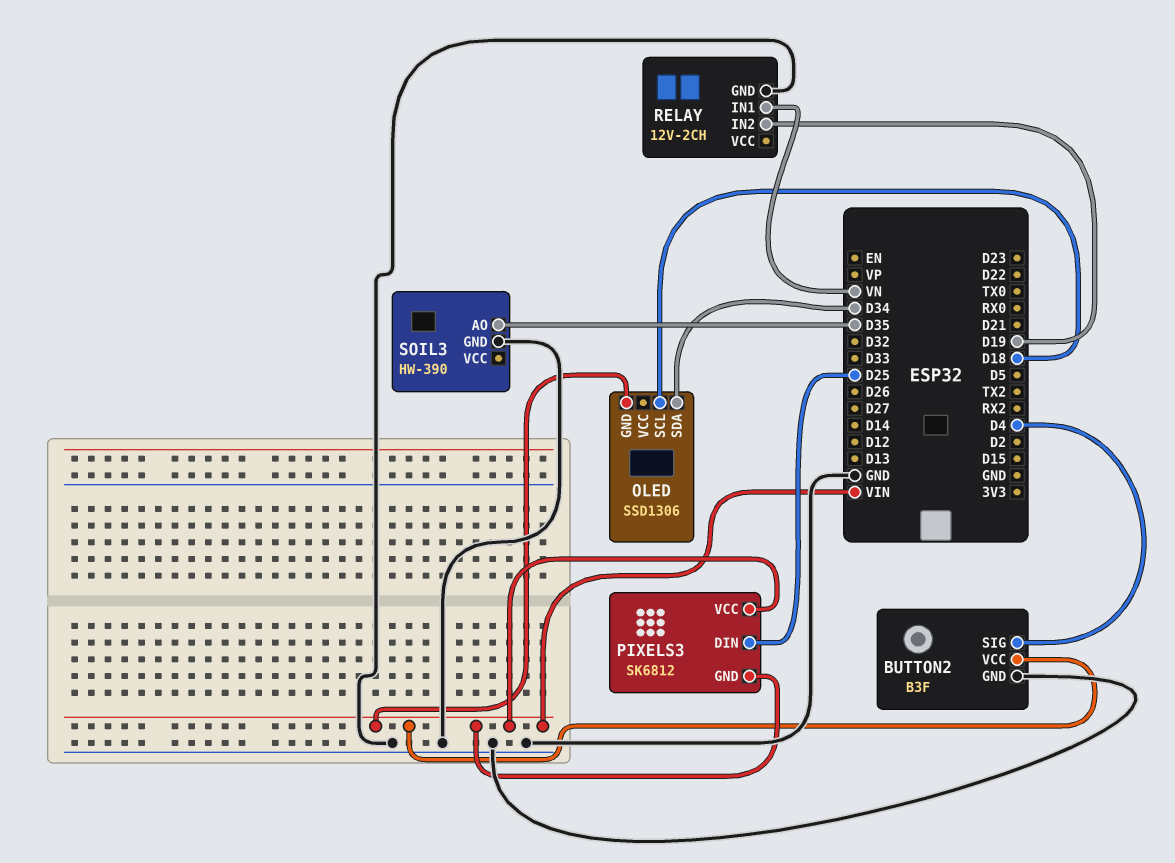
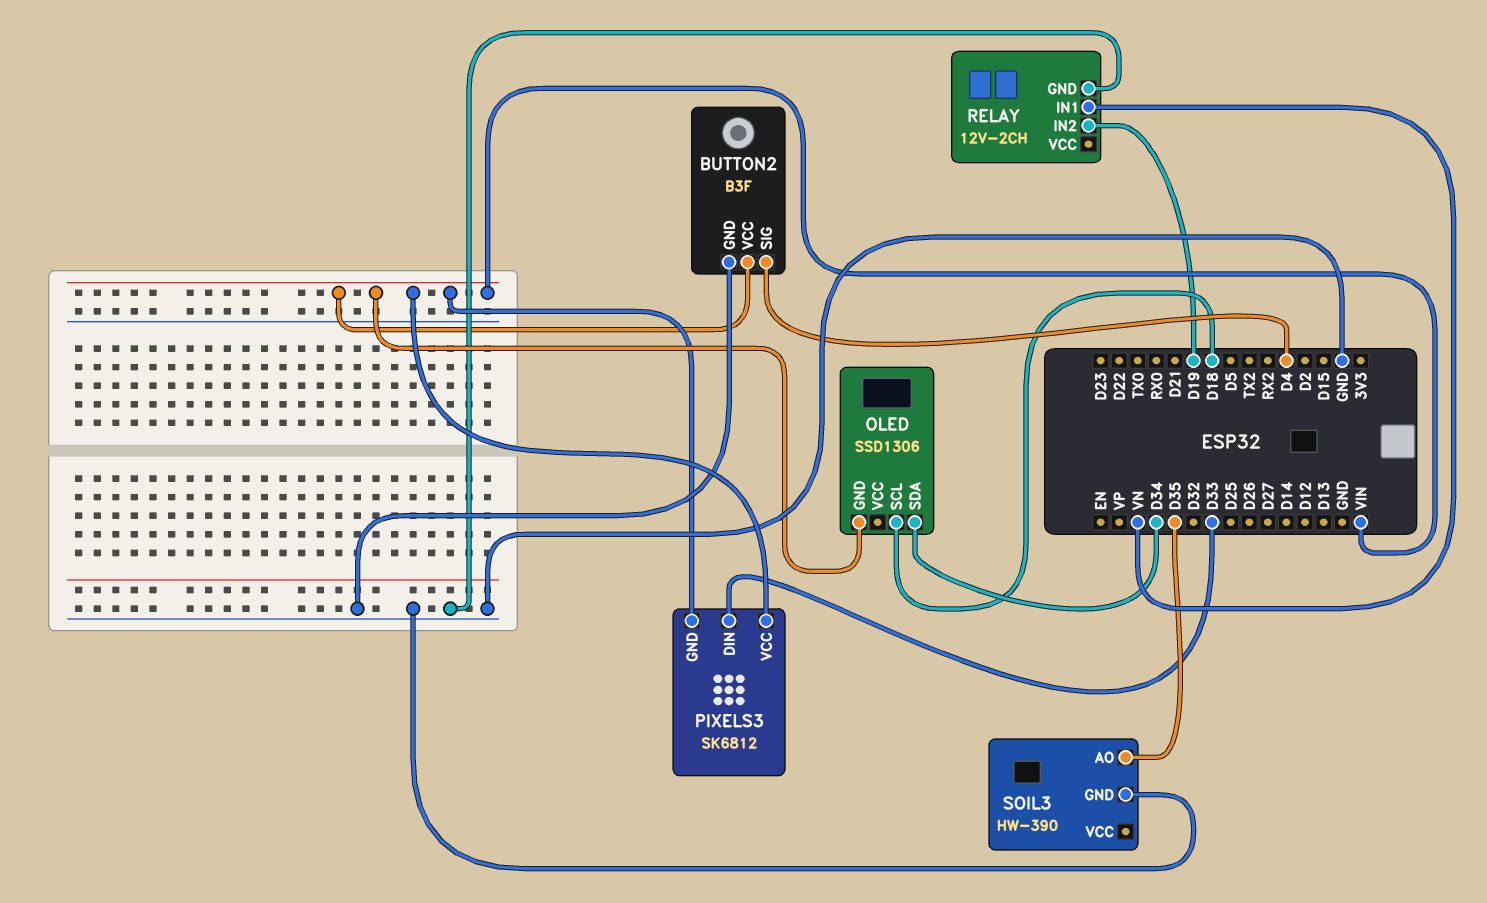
PIXELS3 pin DIN: D25 -> D33

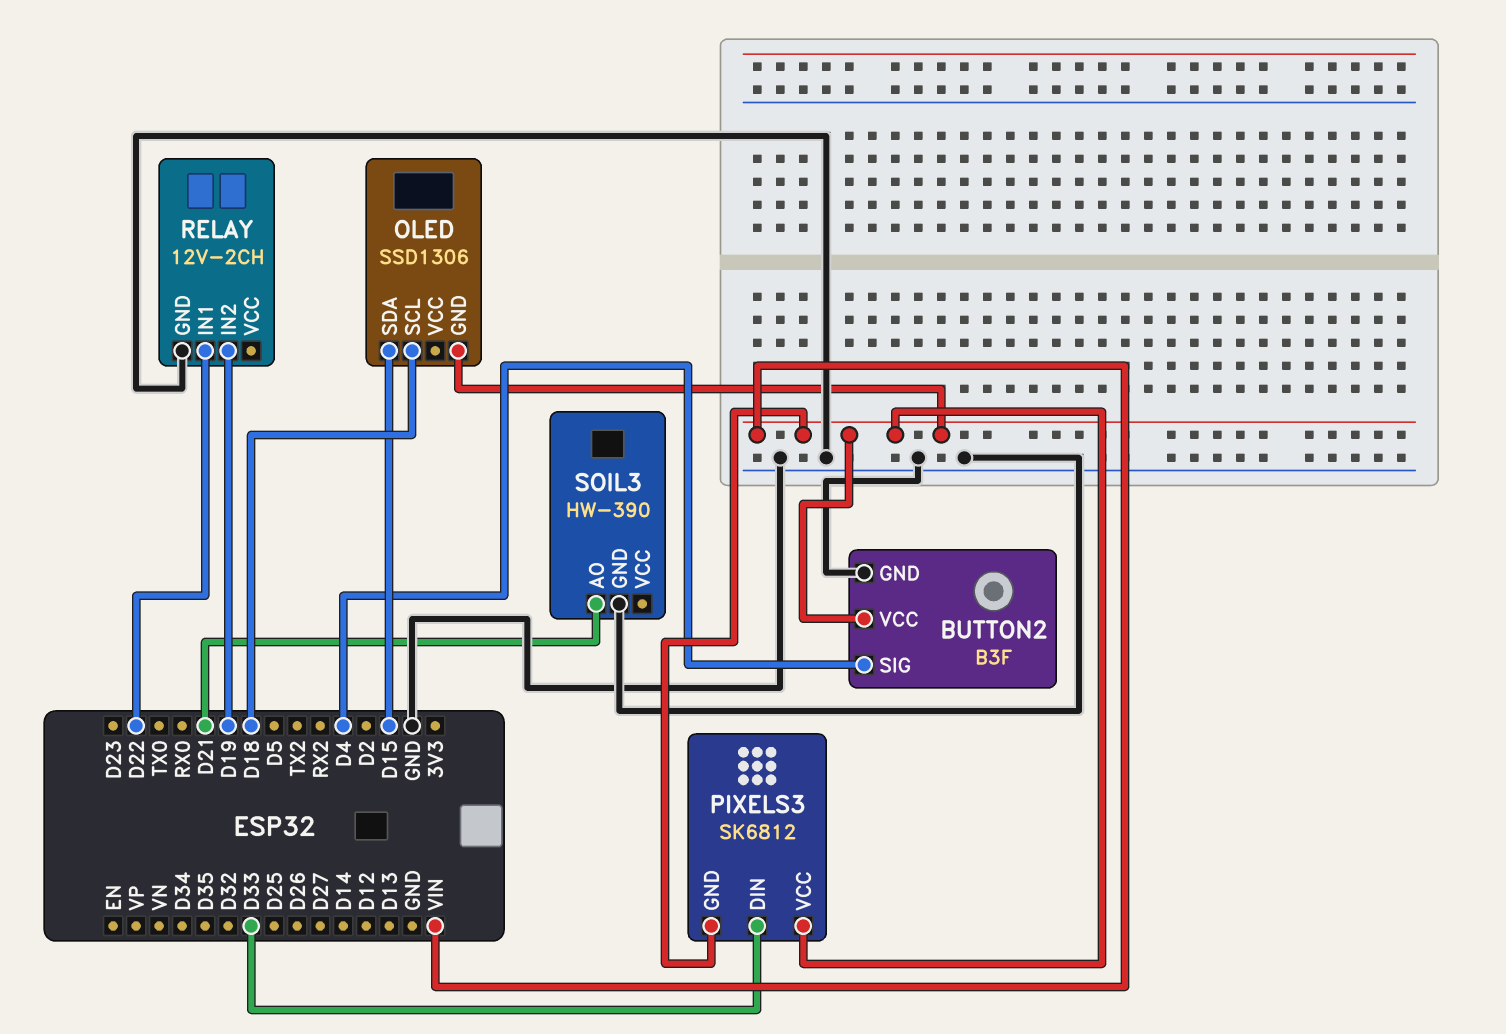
OLED pin SDA: D34 -> D15
RELAY pin IN1: VN -> D22
SOIL3 pin AO: D35 -> D21

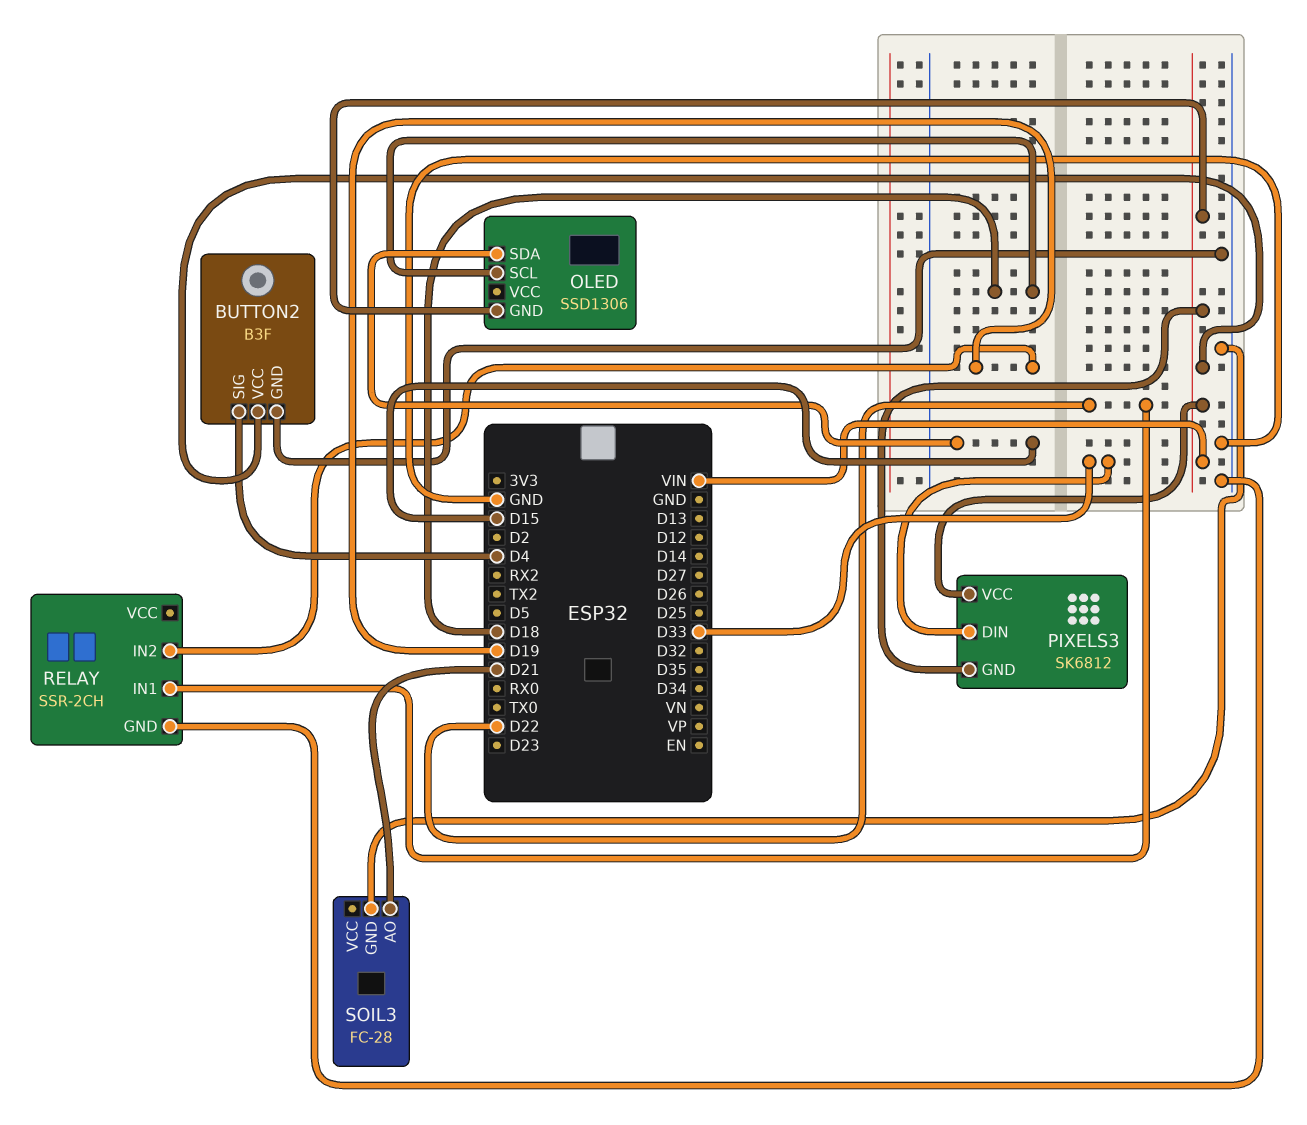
RELAY: 12V-2CH -> SSR-2CH
SOIL3: HW-390 -> FC-28

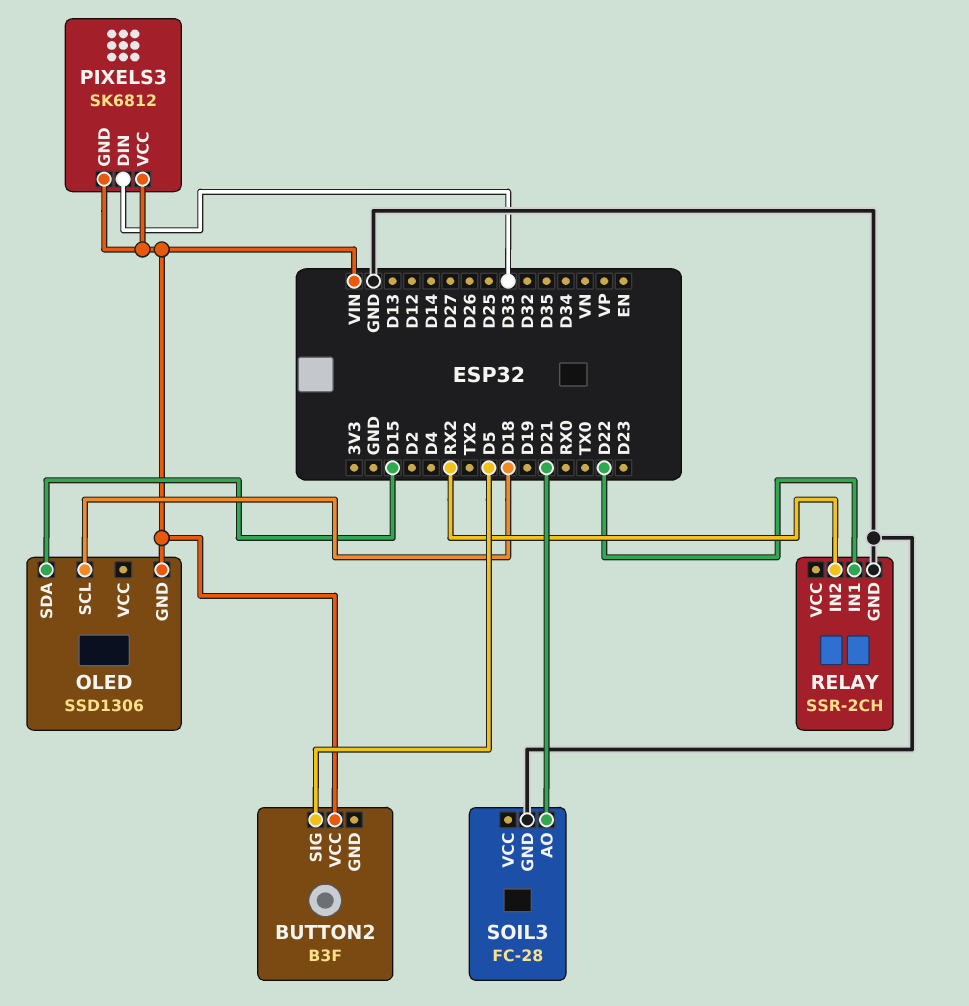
BUTTON2 pin GND: GND -> none
BUTTON2 pin SIG: D4 -> D5
RELAY pin IN2: D19 -> RX2

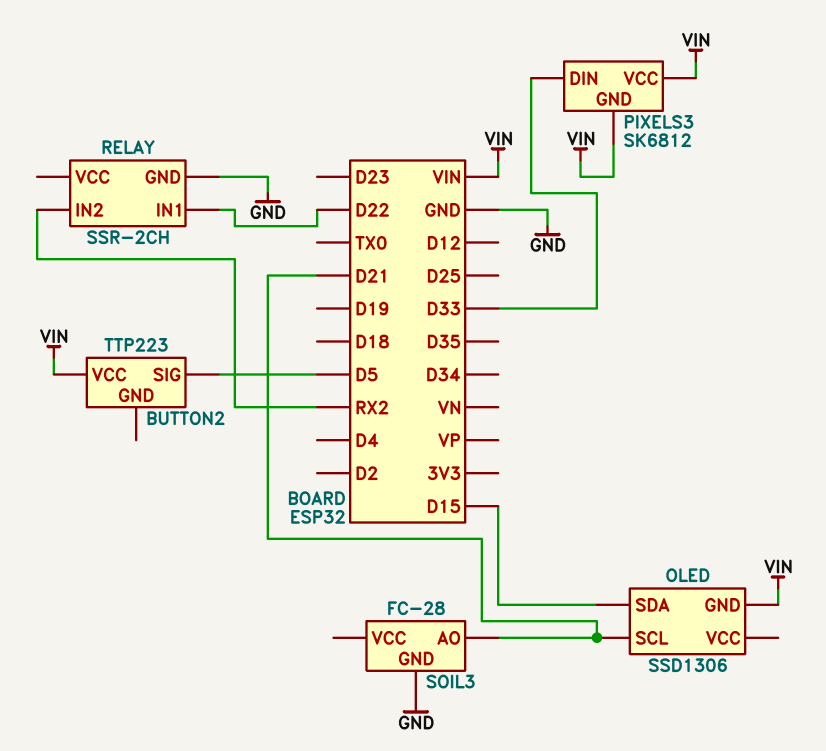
BUTTON2: B3F -> TTP223
OLED pin SCL: D18 -> D21

